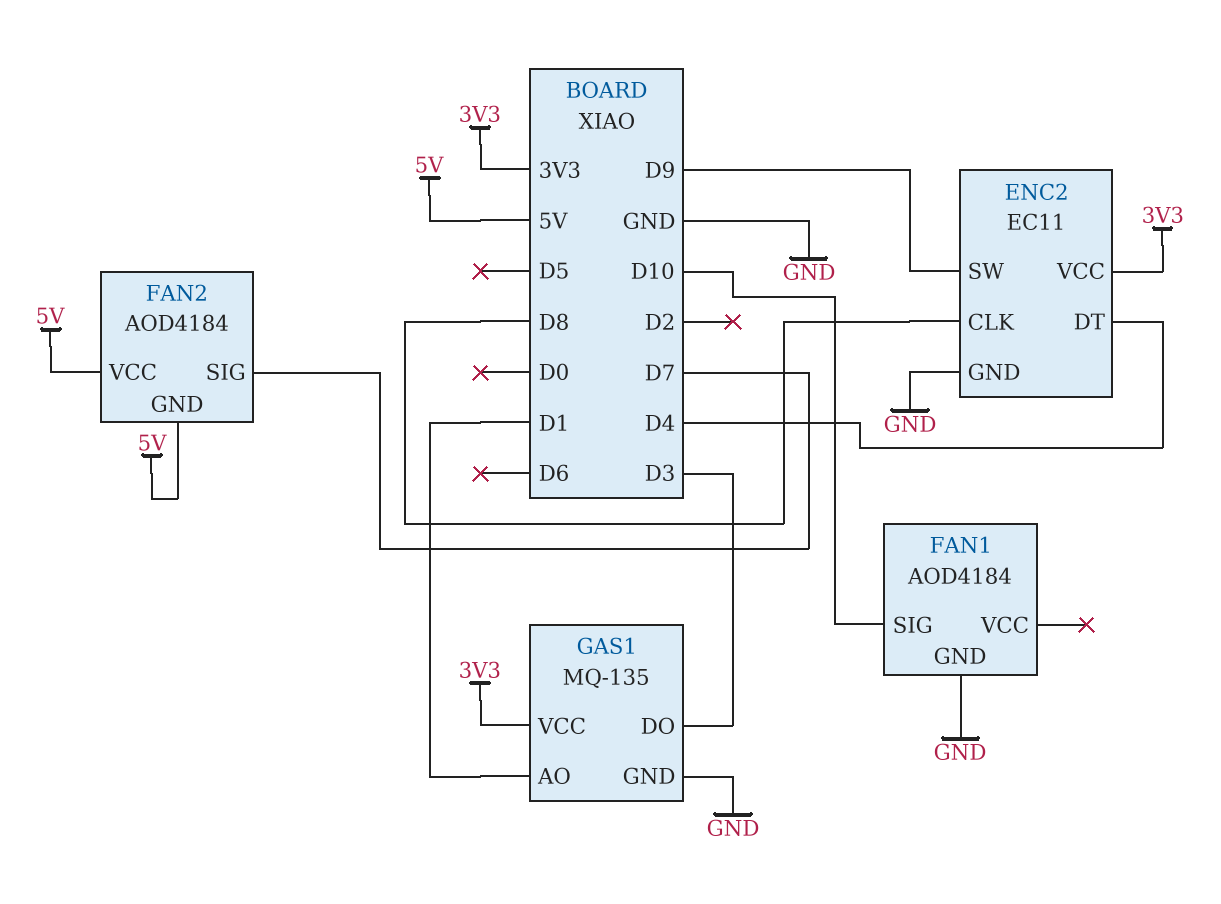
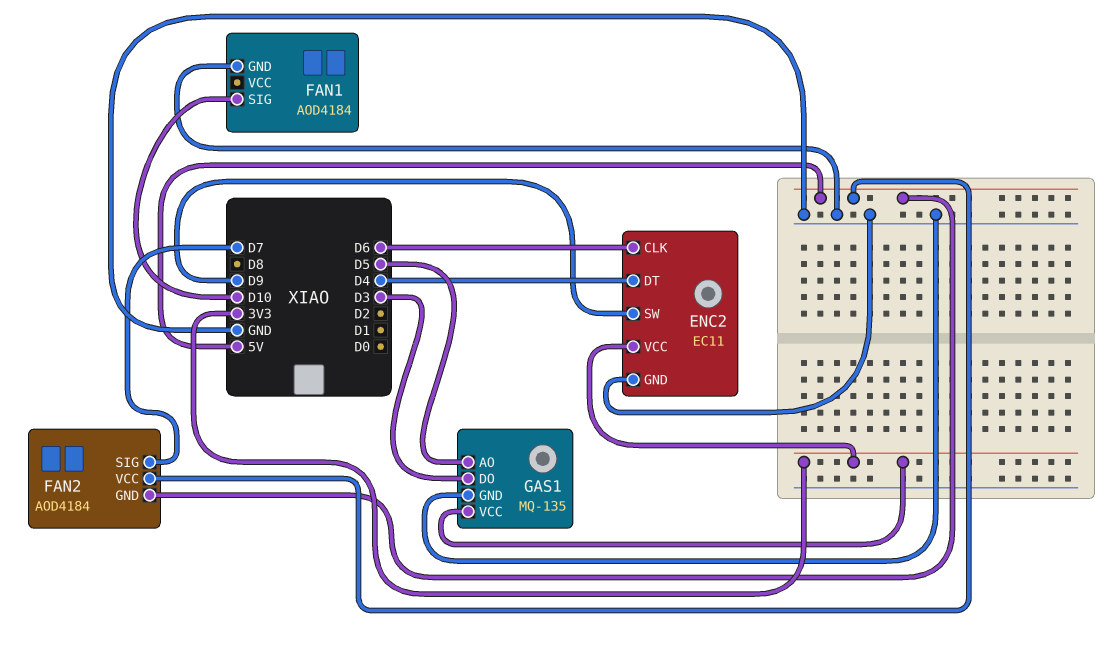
ENC2 pin CLK: D8 -> D6
GAS1 pin AO: D1 -> D5

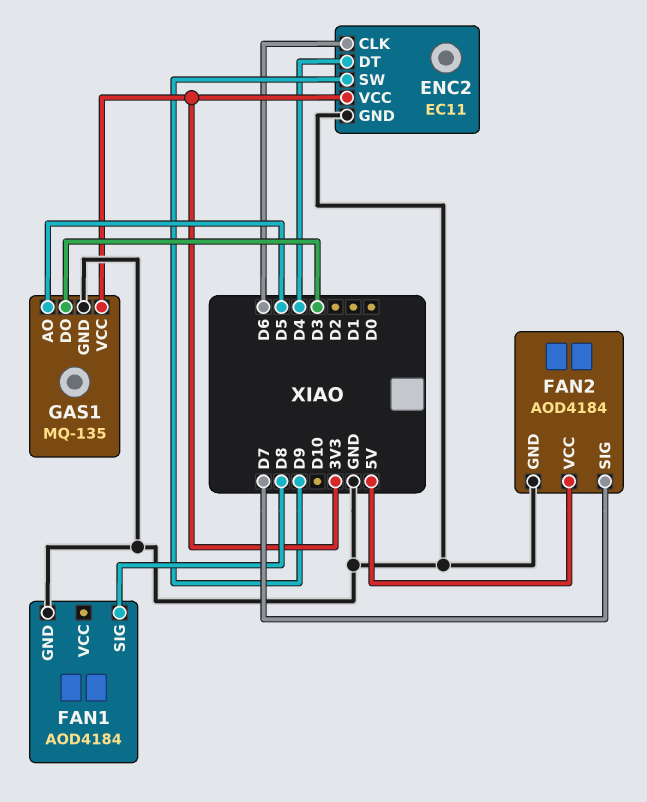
FAN1 pin SIG: D10 -> D8
FAN2 pin GND: 5V -> GND

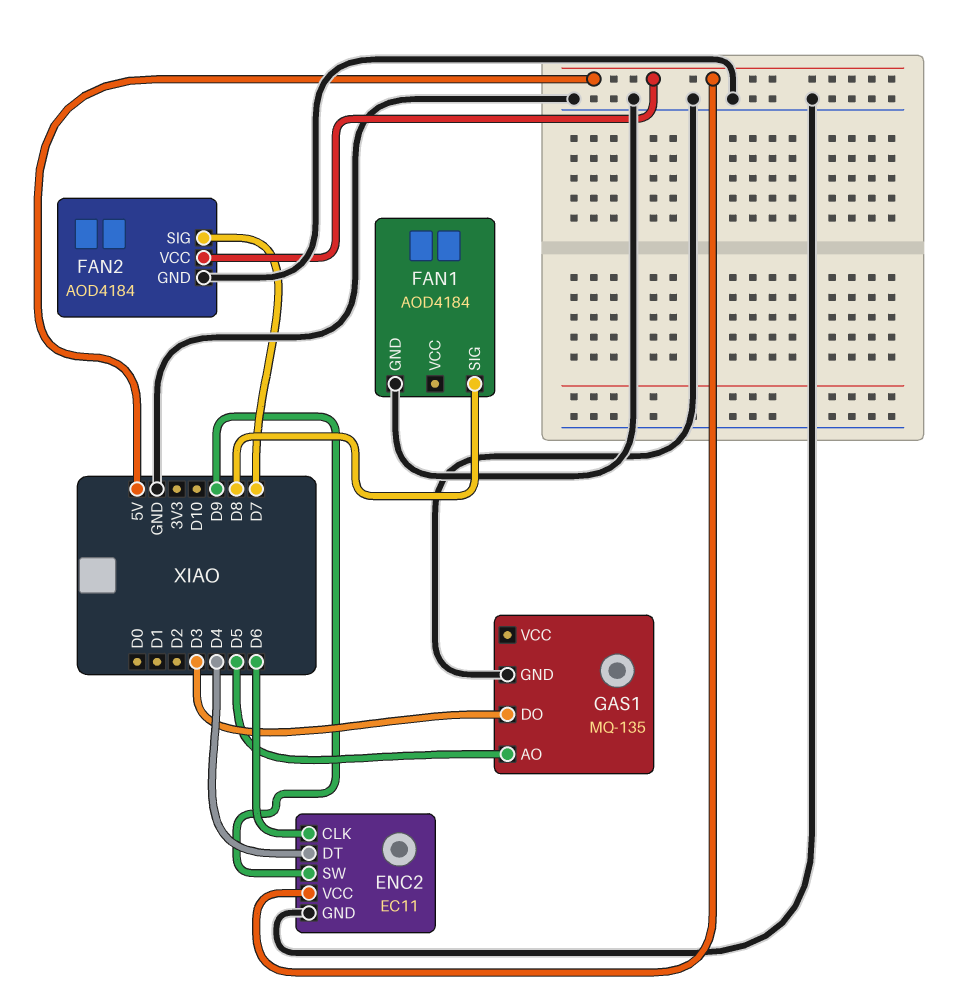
ENC2 pin VCC: 3V3 -> 5V
GAS1 pin VCC: 3V3 -> none

